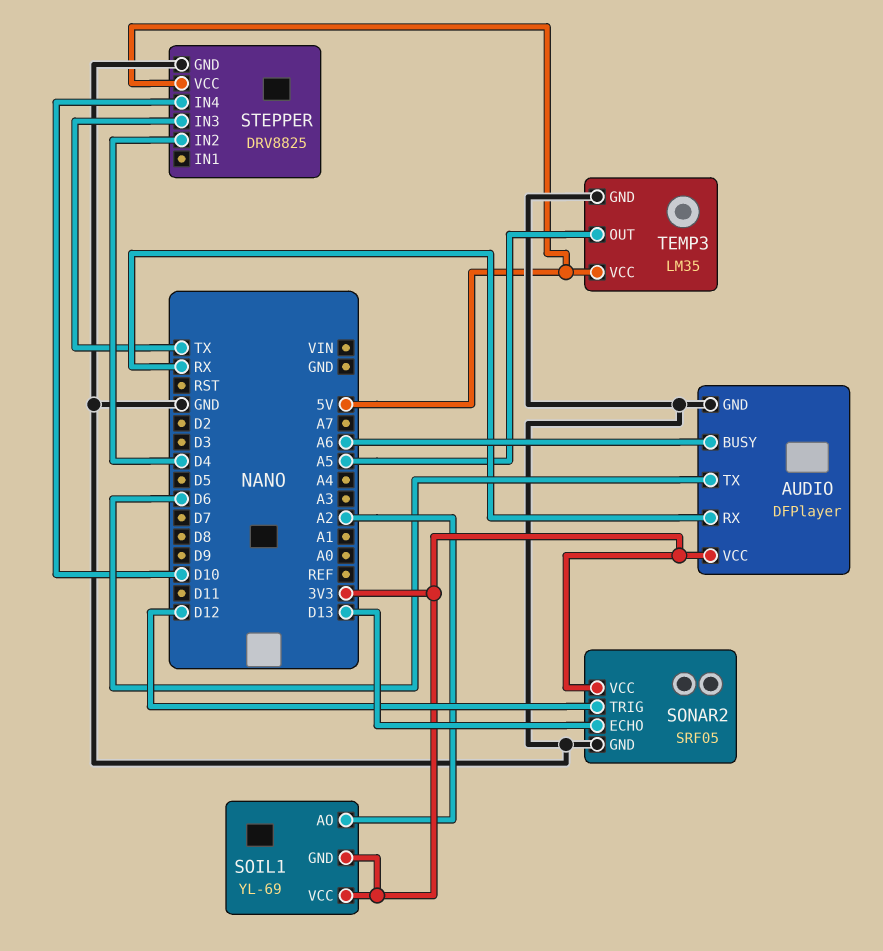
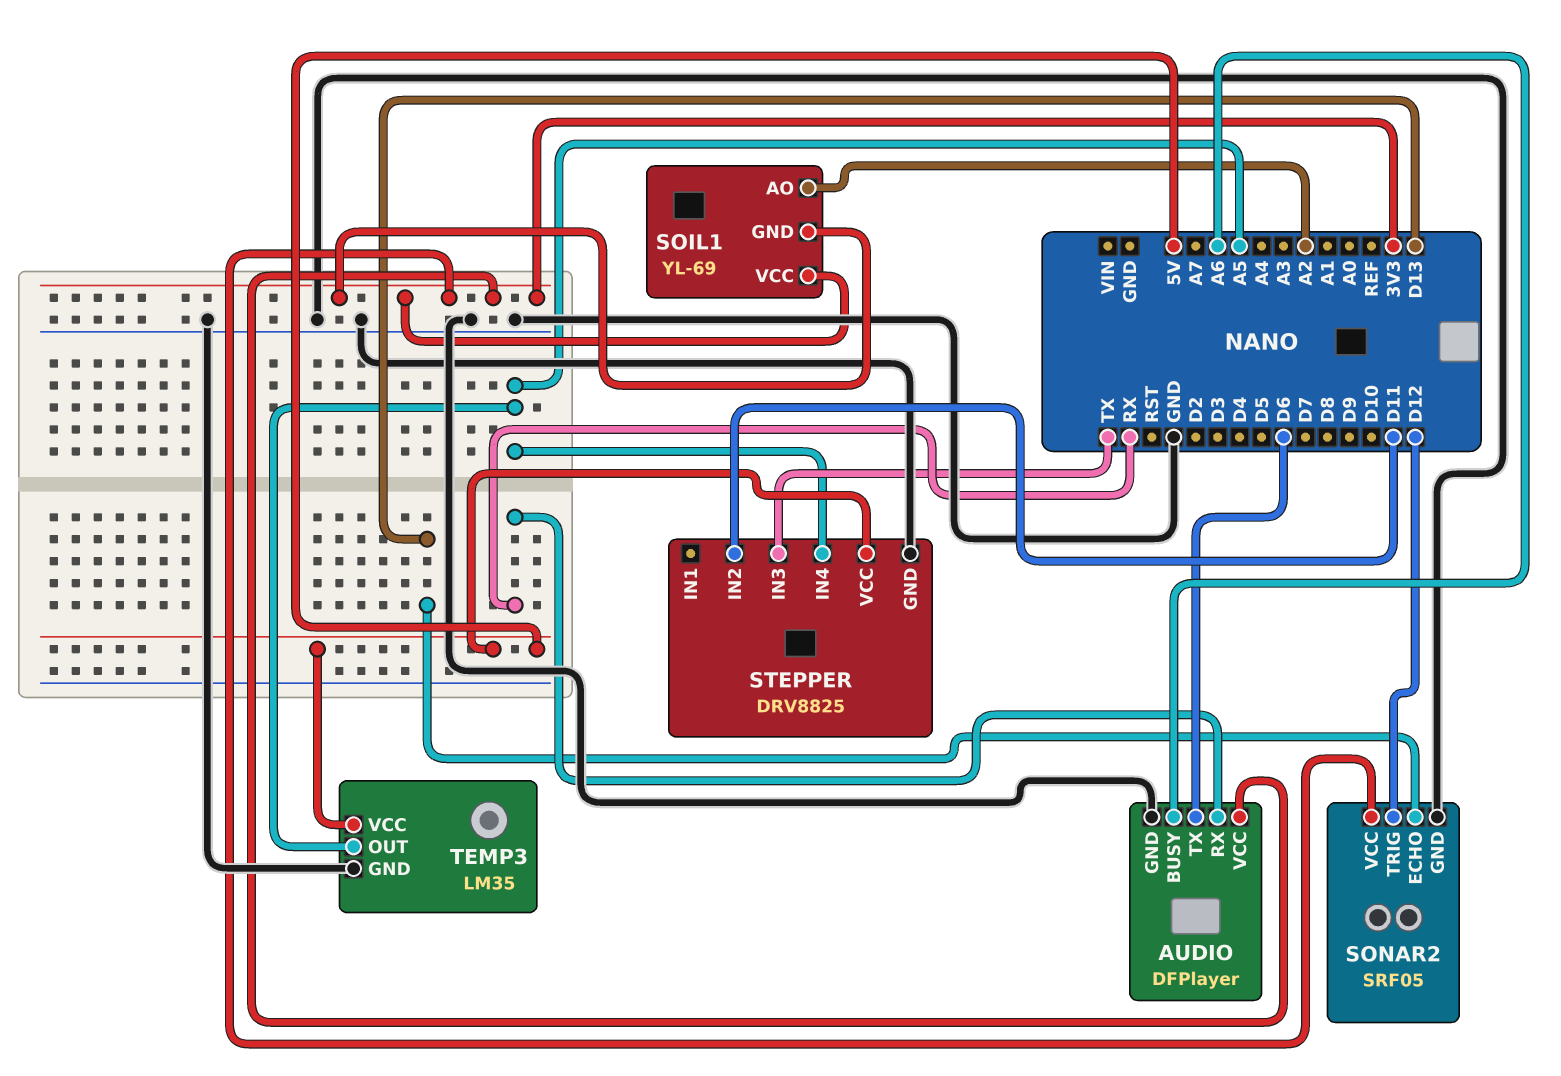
STEPPER pin IN2: D4 -> D11
STEPPER pin IN4: D10 -> A5

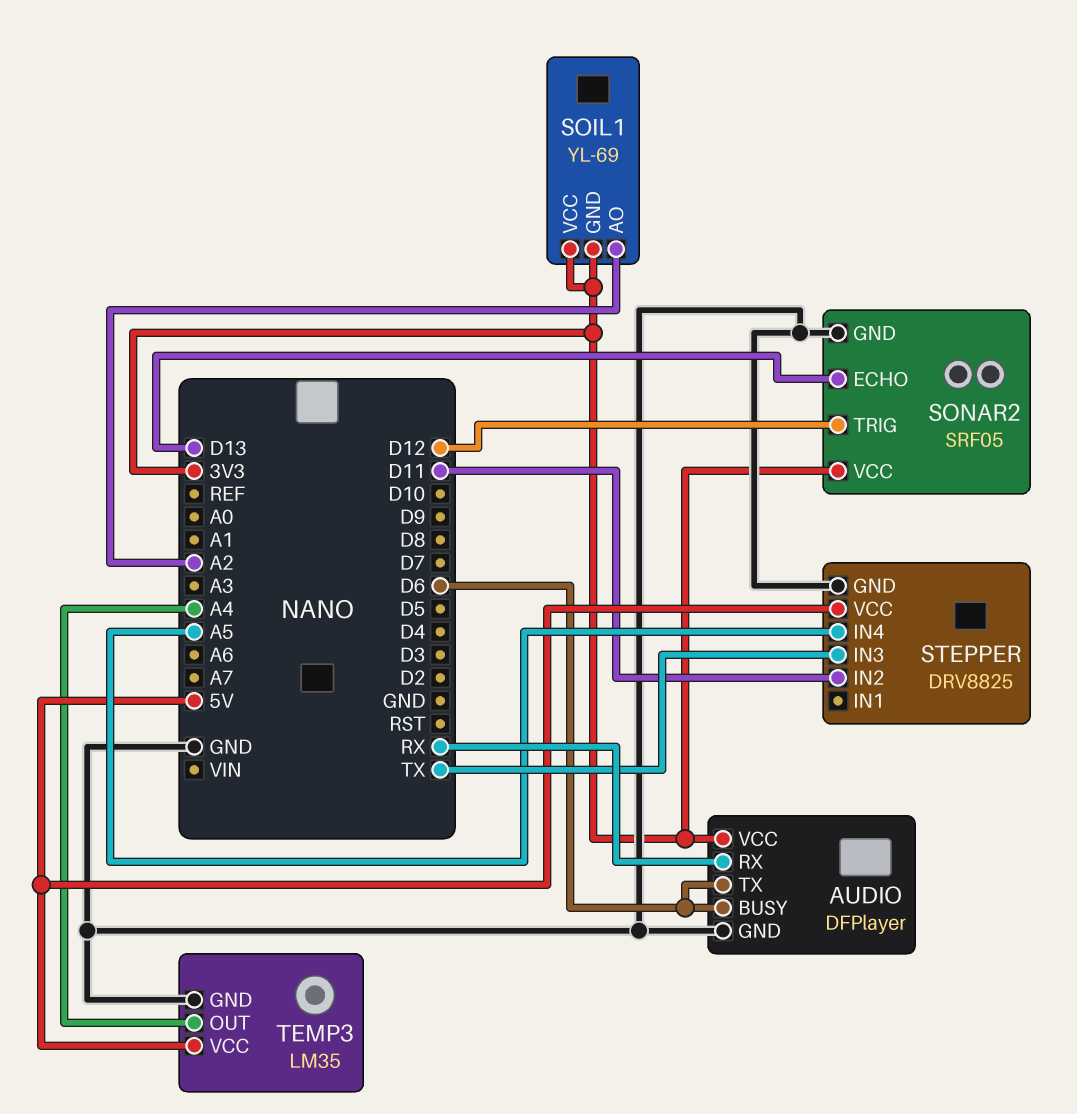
AUDIO pin BUSY: A6 -> D6
TEMP3 pin OUT: A5 -> A4

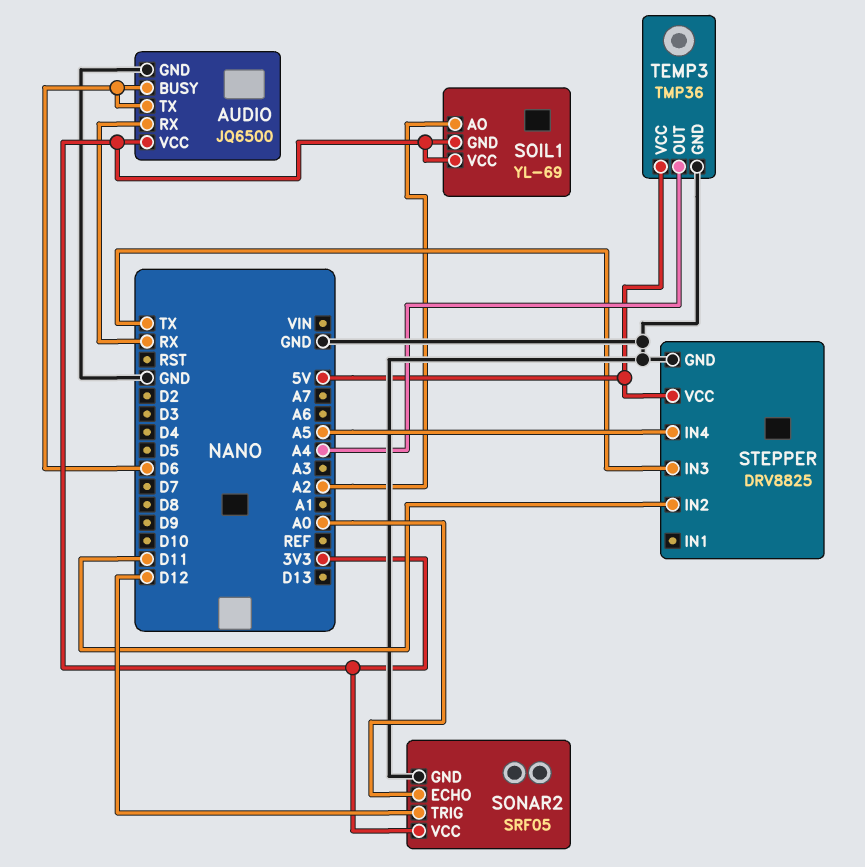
AUDIO: DFPlayer -> JQ6500
SONAR2 pin ECHO: D13 -> A0
TEMP3: LM35 -> TMP36

